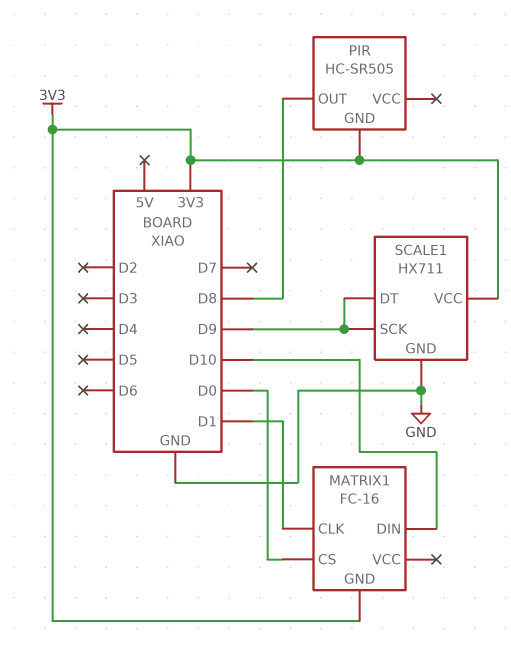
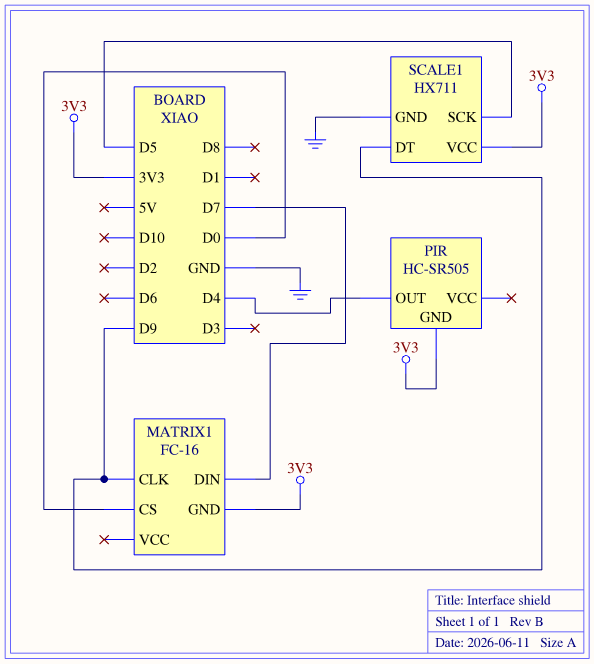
MATRIX1 pin CLK: D1 -> D9
MATRIX1 pin DIN: D10 -> D7
PIR pin OUT: D8 -> D4
SCALE1 pin SCK: D9 -> D5

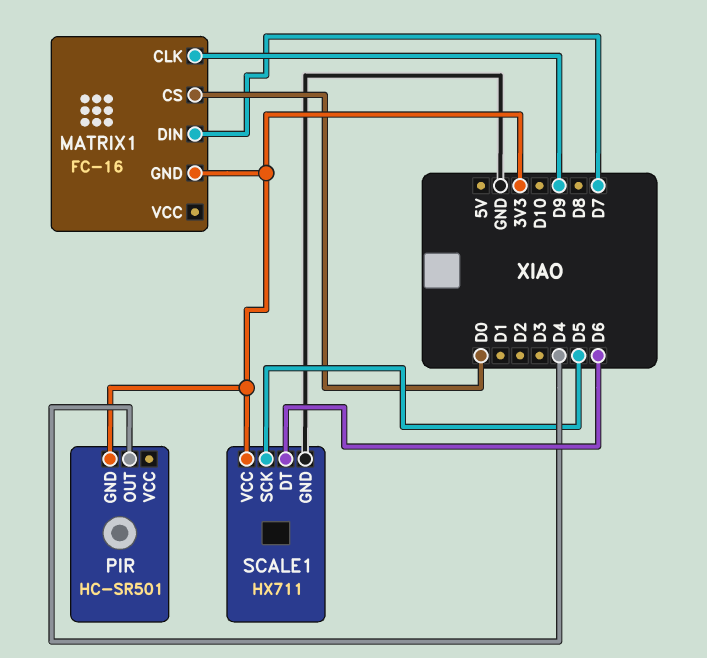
PIR: HC-SR505 -> HC-SR501
SCALE1 pin DT: D9 -> D6

